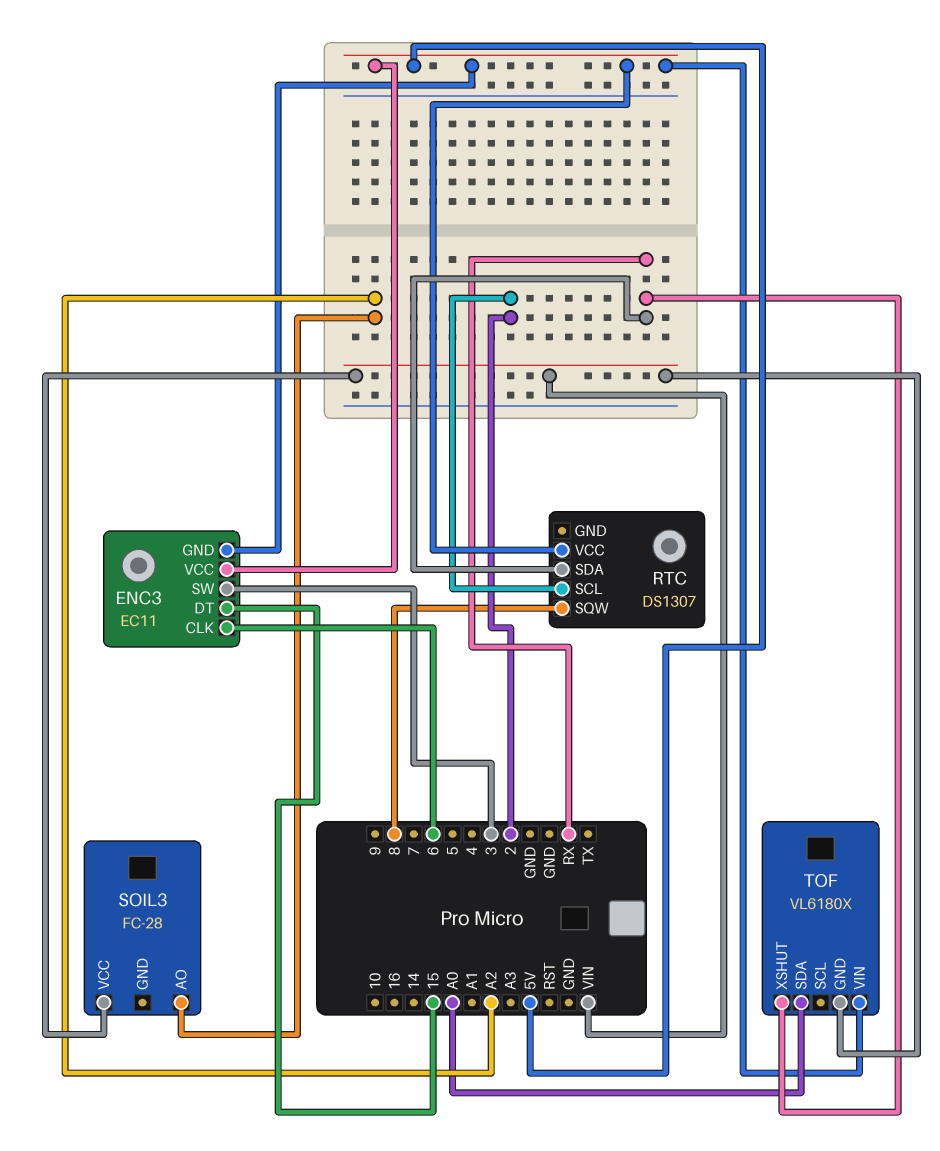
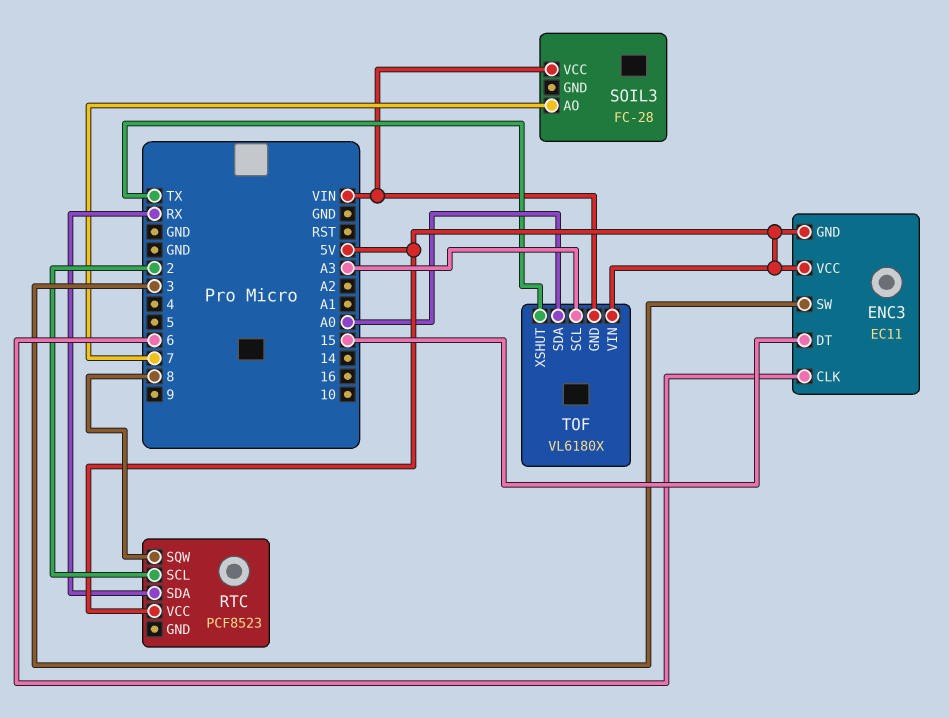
RTC: DS1307 -> PCF8523
SOIL3 pin AO: A2 -> 7
TOF pin SCL: none -> A3
TOF pin XSHUT: RX -> TX

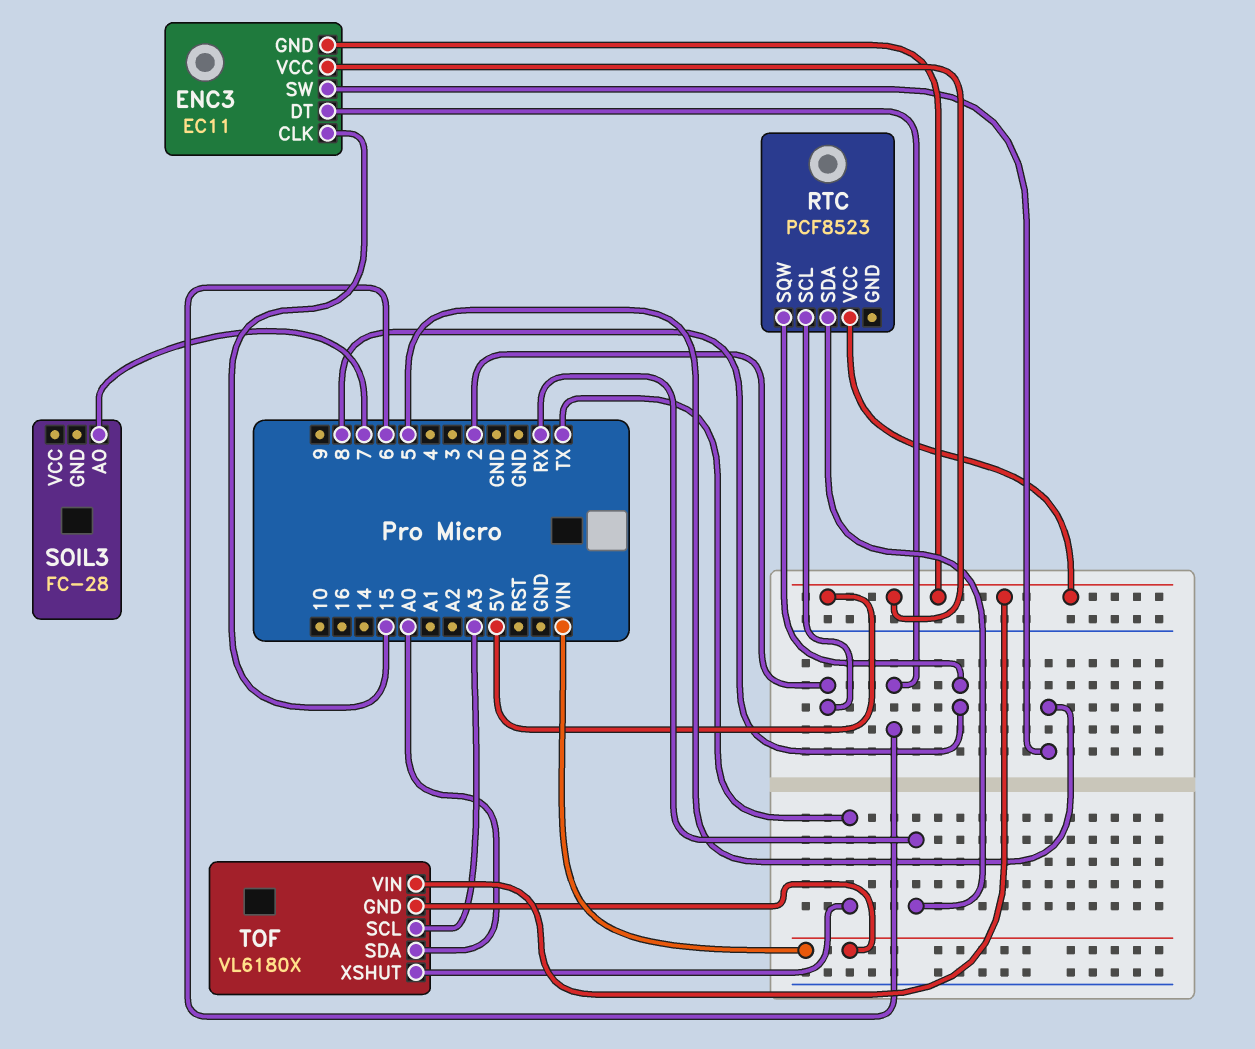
ENC3 pin CLK: 6 -> 15
ENC3 pin DT: 15 -> 6
ENC3 pin SW: 3 -> 5
SOIL3 pin VCC: VIN -> none

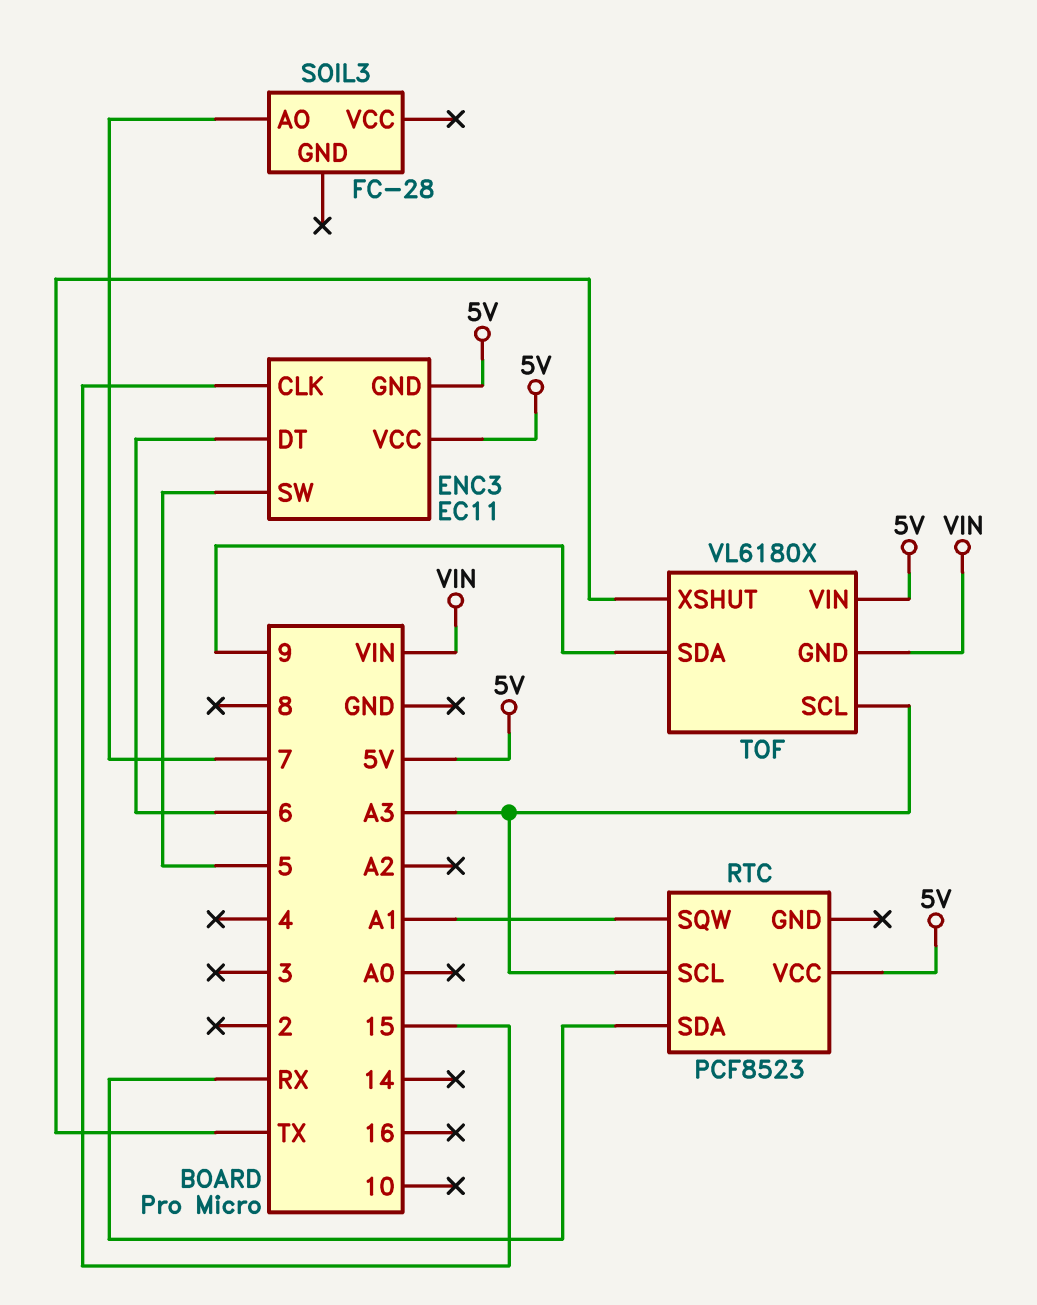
RTC pin SCL: 2 -> A3
RTC pin SQW: 8 -> A1
TOF pin SDA: A0 -> 9

